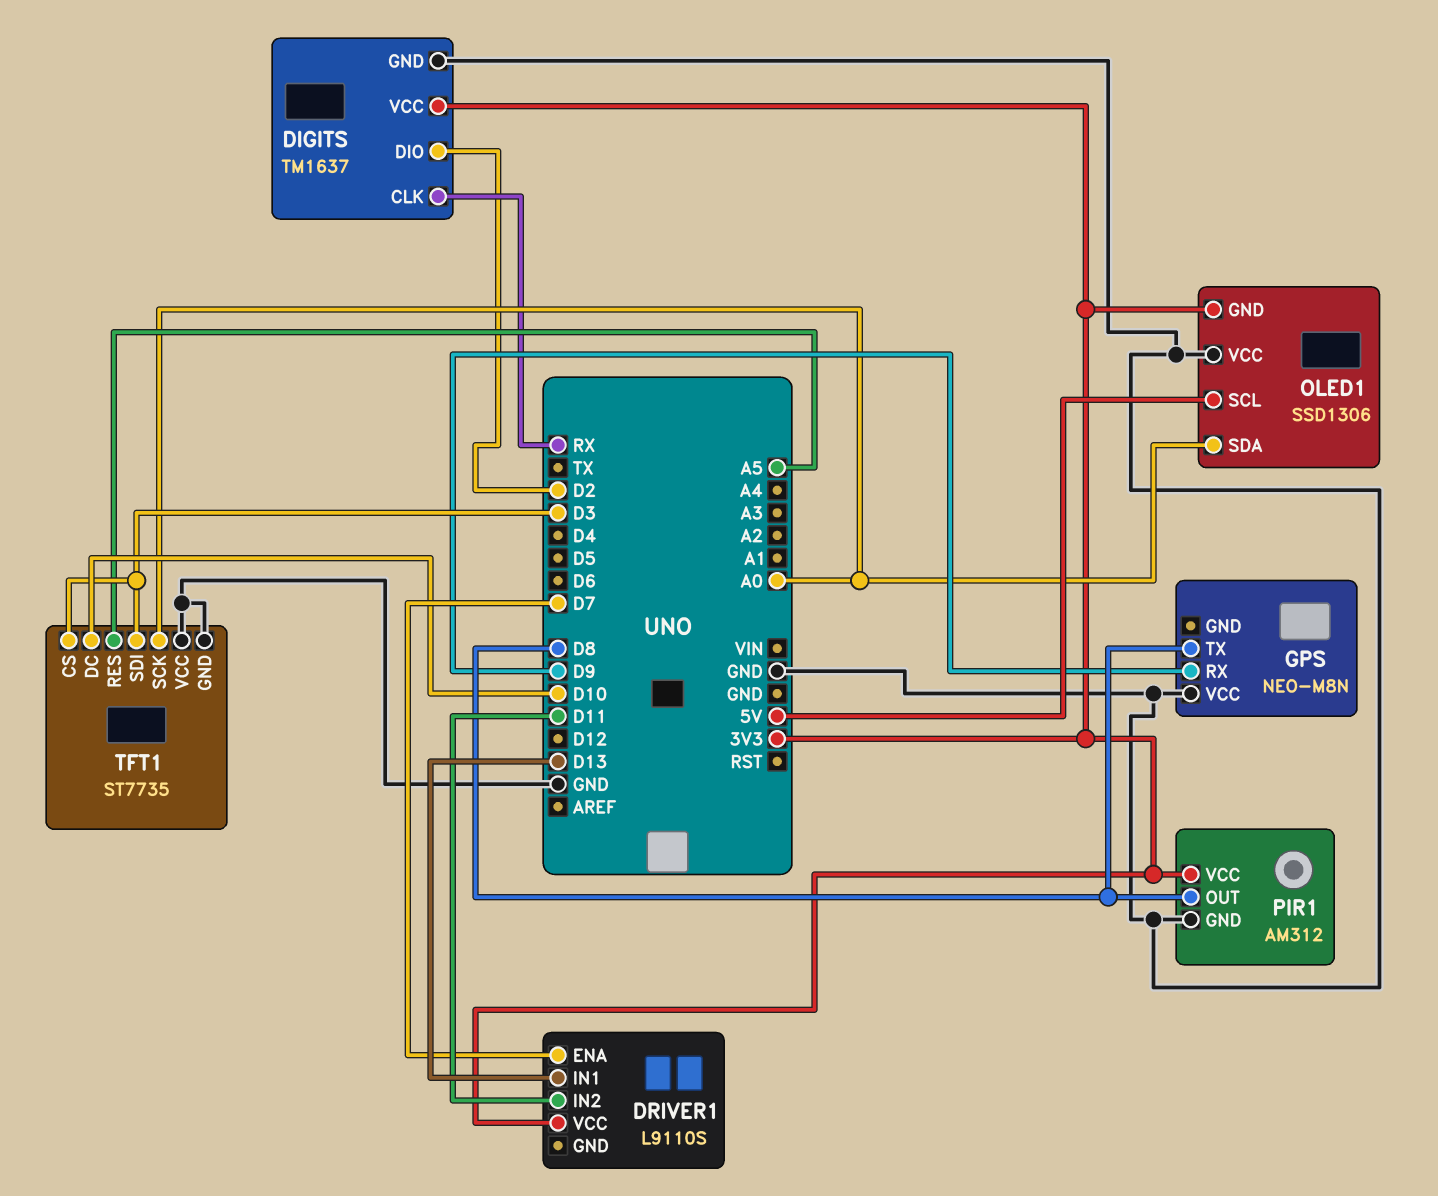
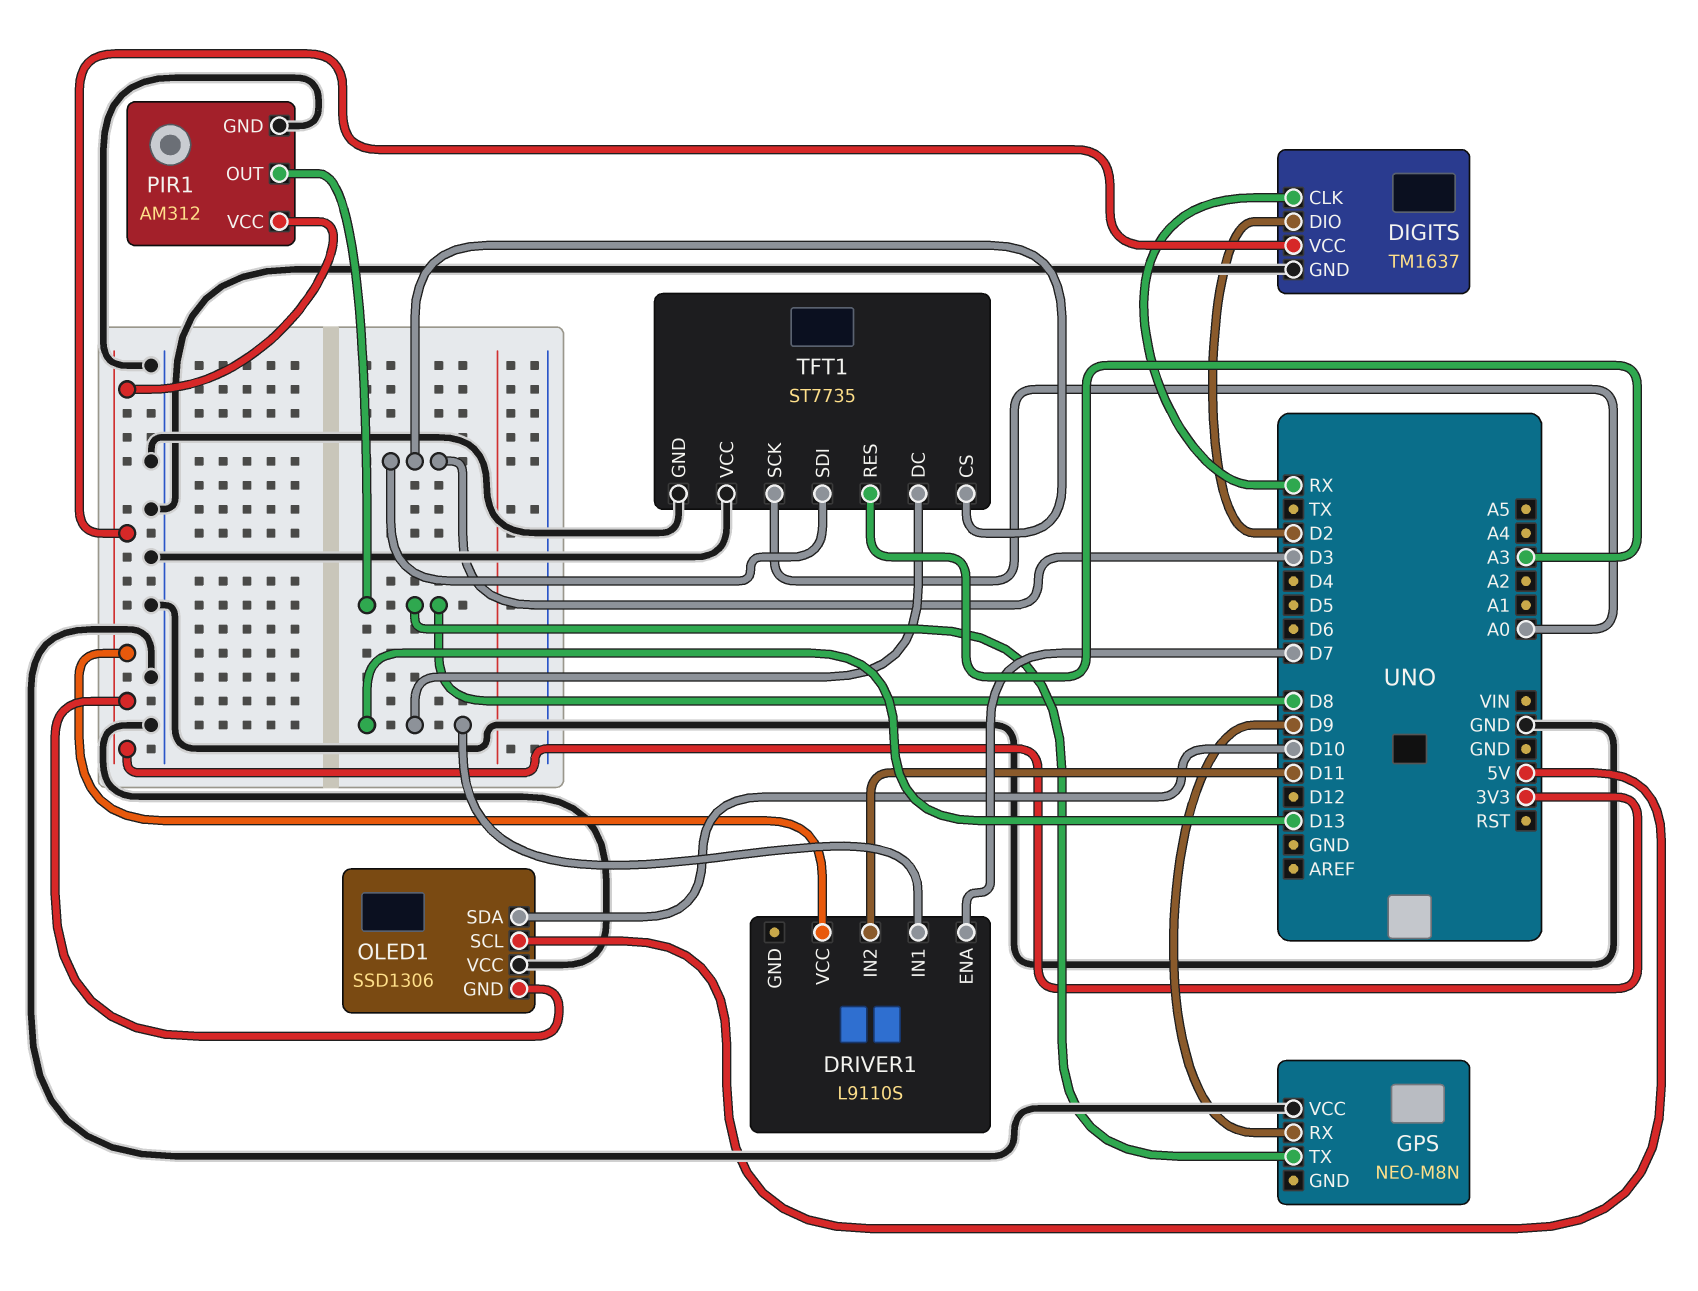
OLED1 pin SDA: A0 -> D10
TFT1 pin DC: D10 -> D13
TFT1 pin RES: A5 -> A3

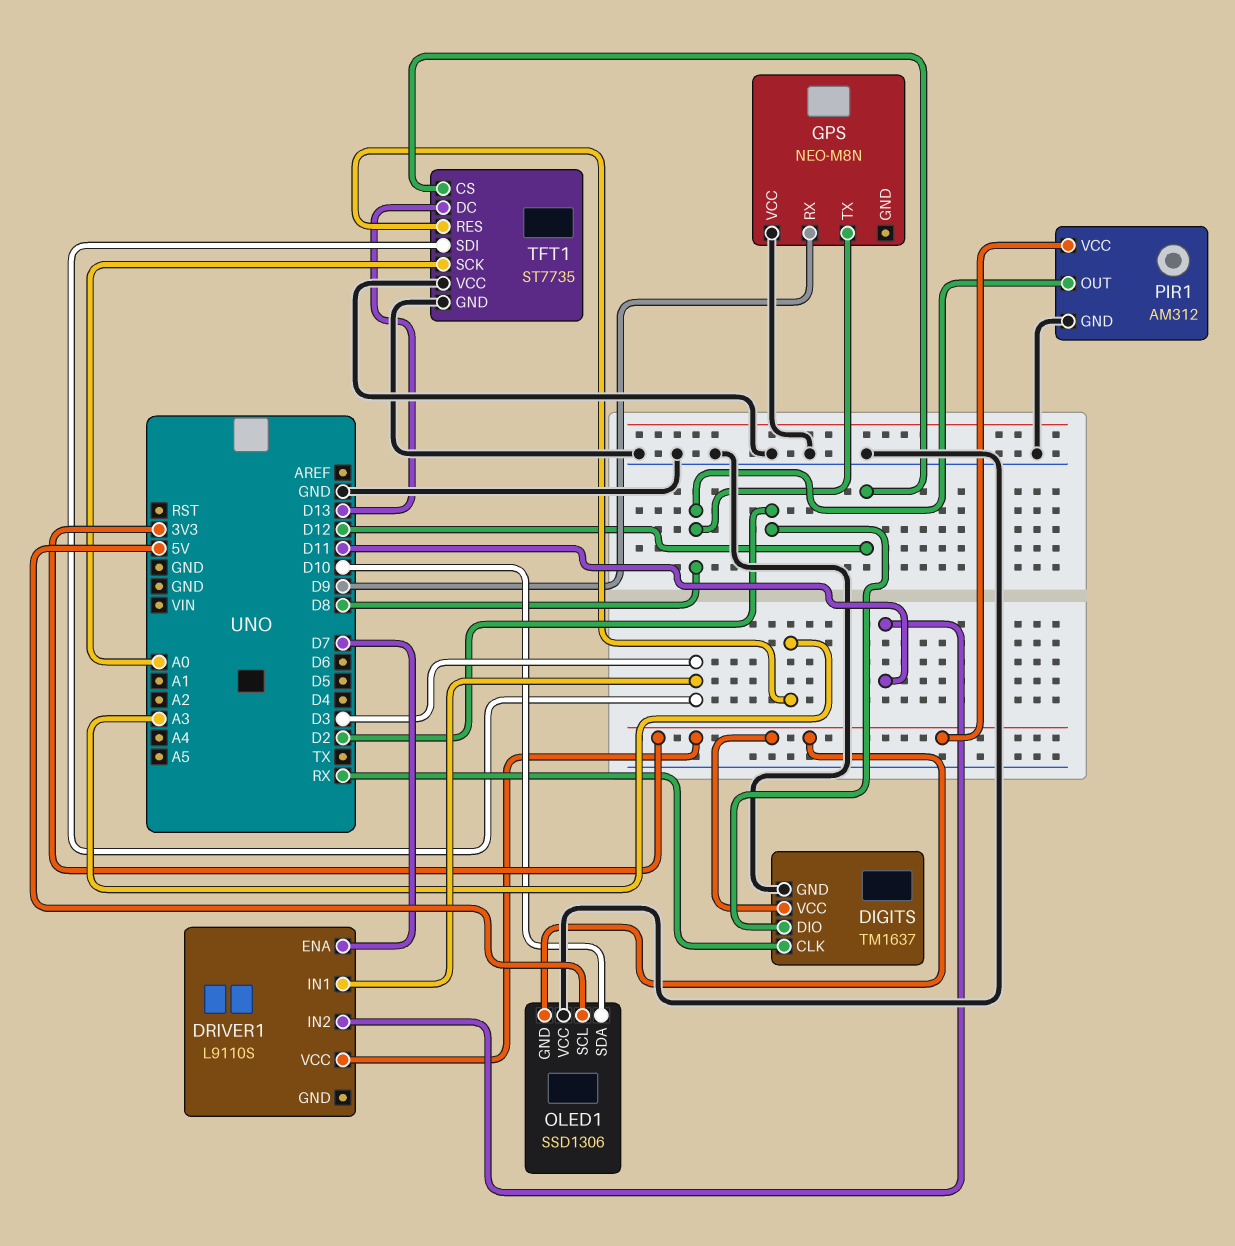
DRIVER1 pin IN1: D13 -> D3
TFT1 pin CS: D3 -> D12

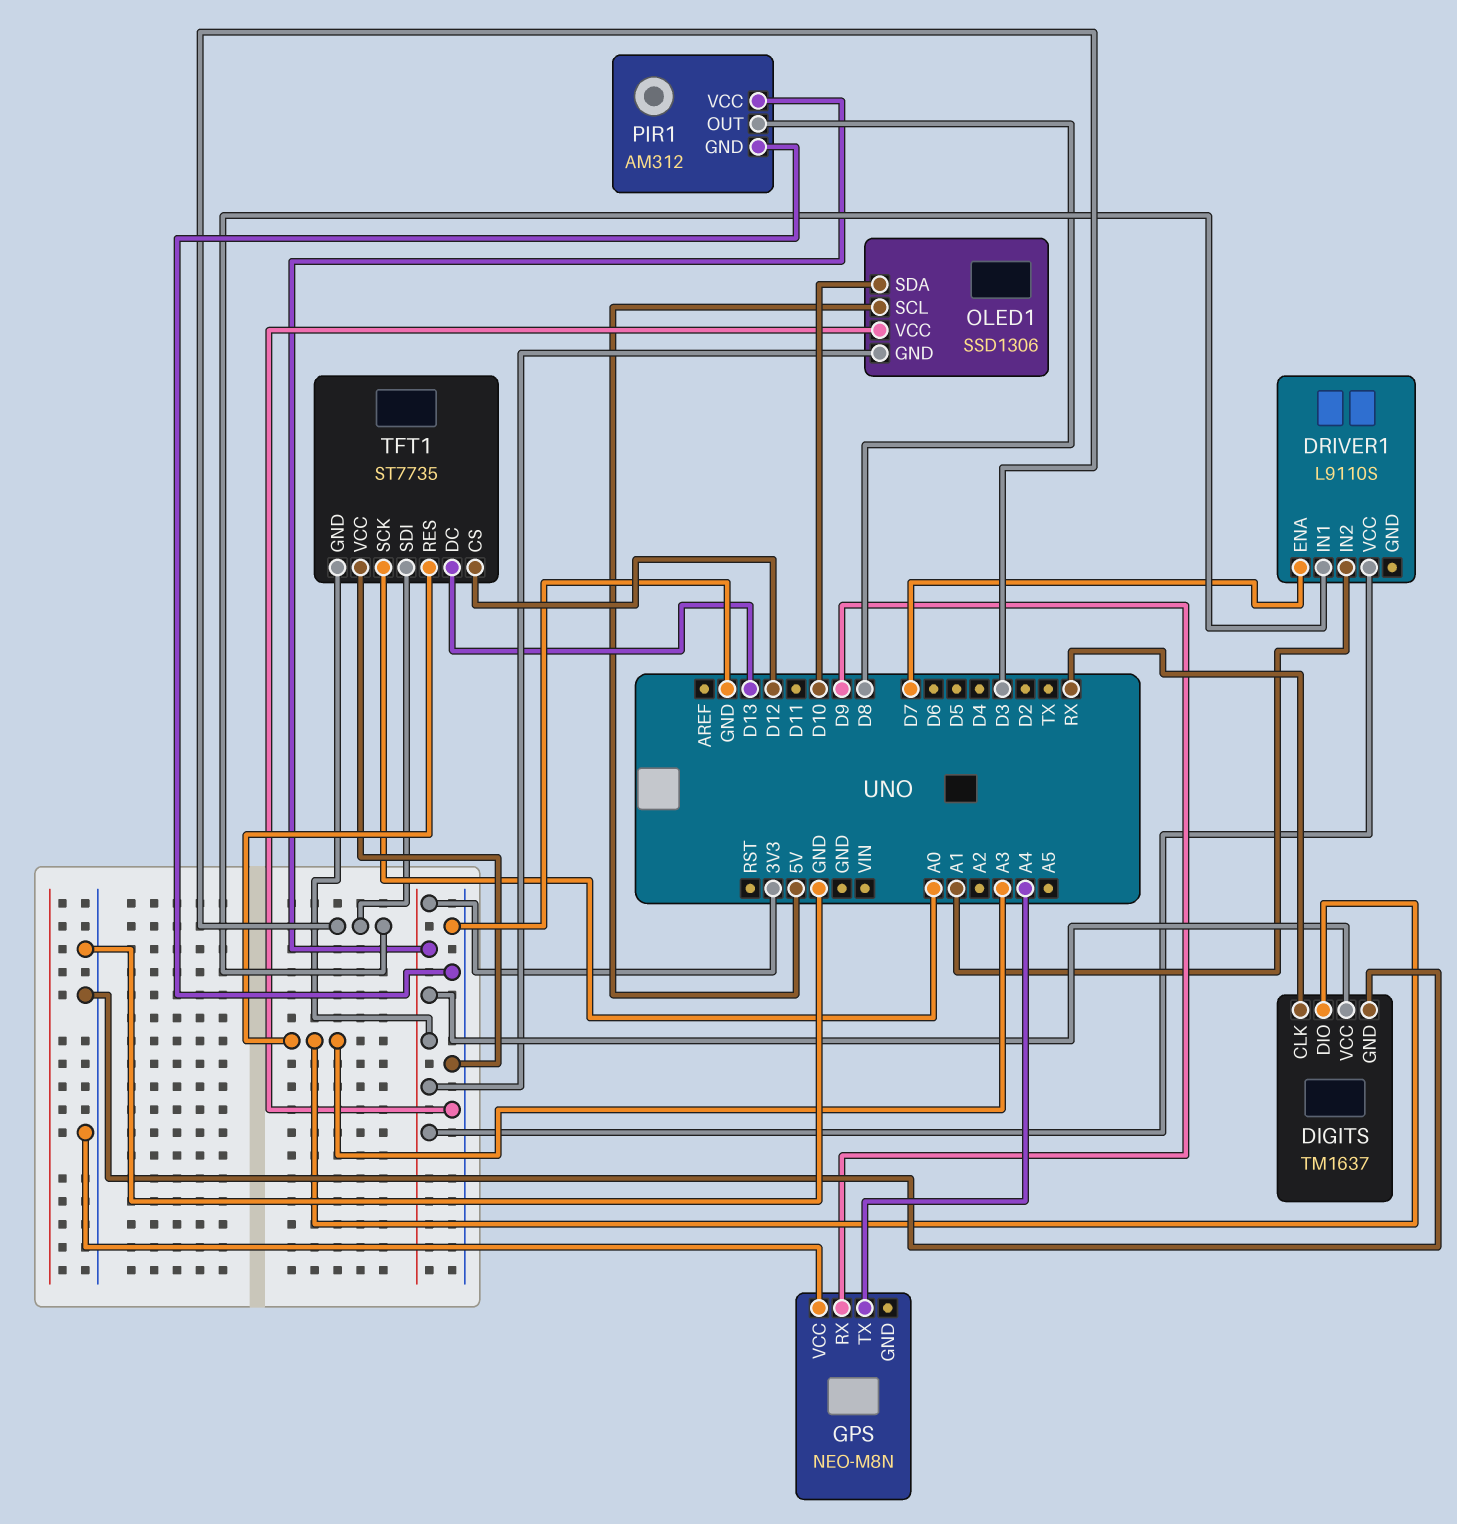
DIGITS pin DIO: D2 -> A3
DRIVER1 pin IN2: D11 -> A1
GPS pin TX: D8 -> A4
TFT1 pin GND: GND -> 3V3

